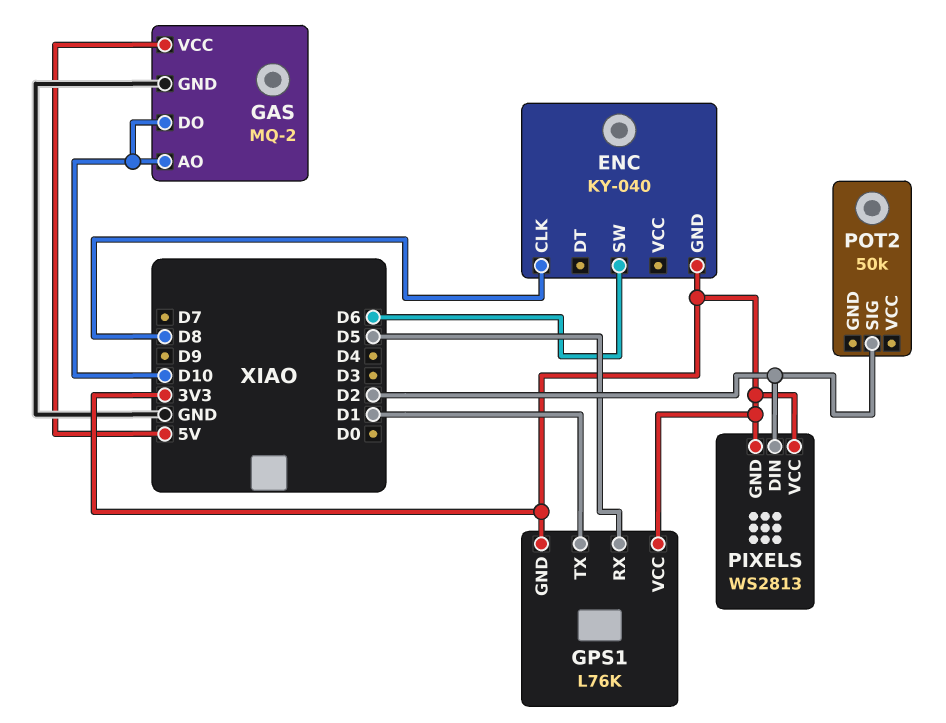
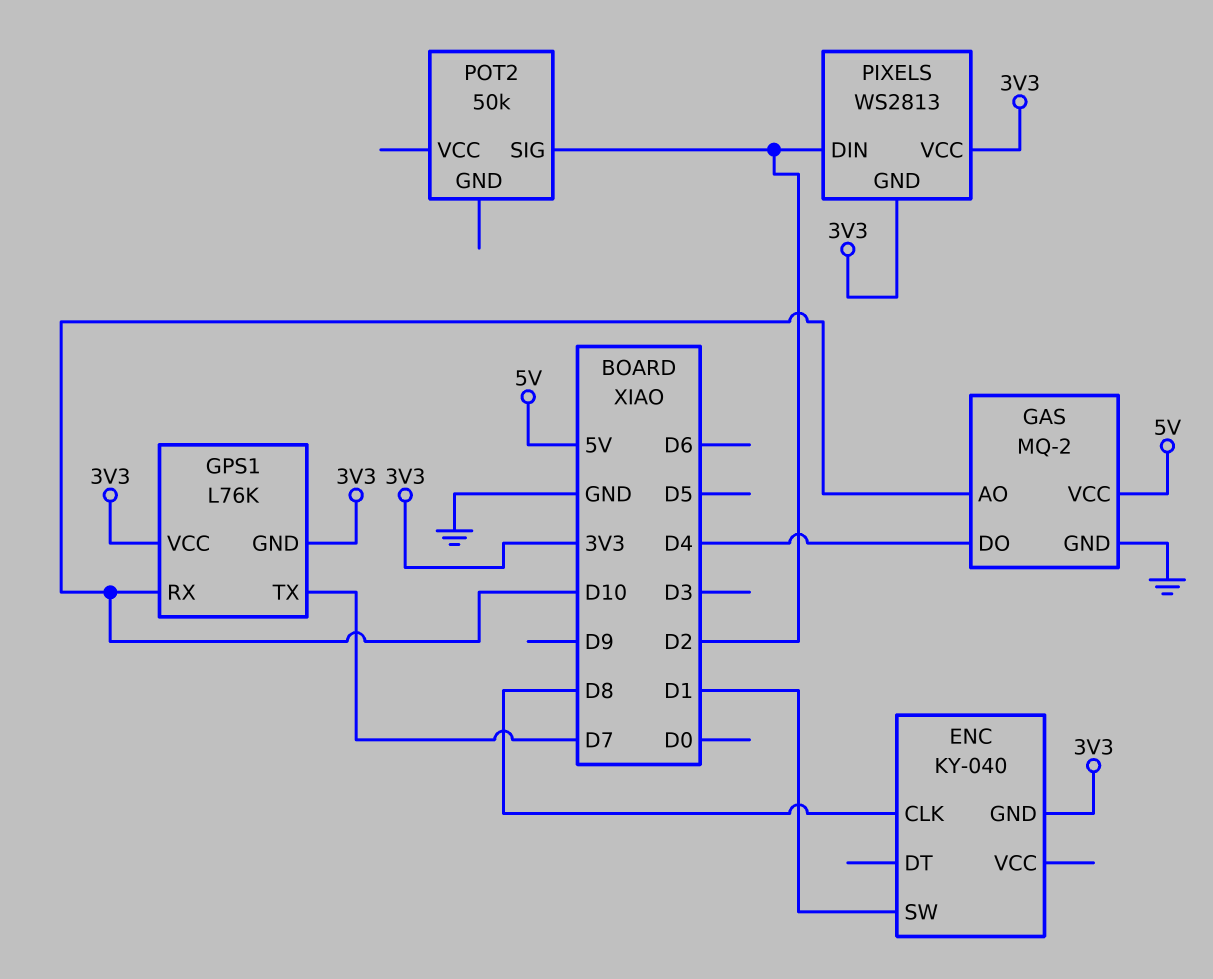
ENC pin SW: D6 -> D1
GAS pin DO: D10 -> D4
GPS1 pin RX: D5 -> D10
GPS1 pin TX: D1 -> D7

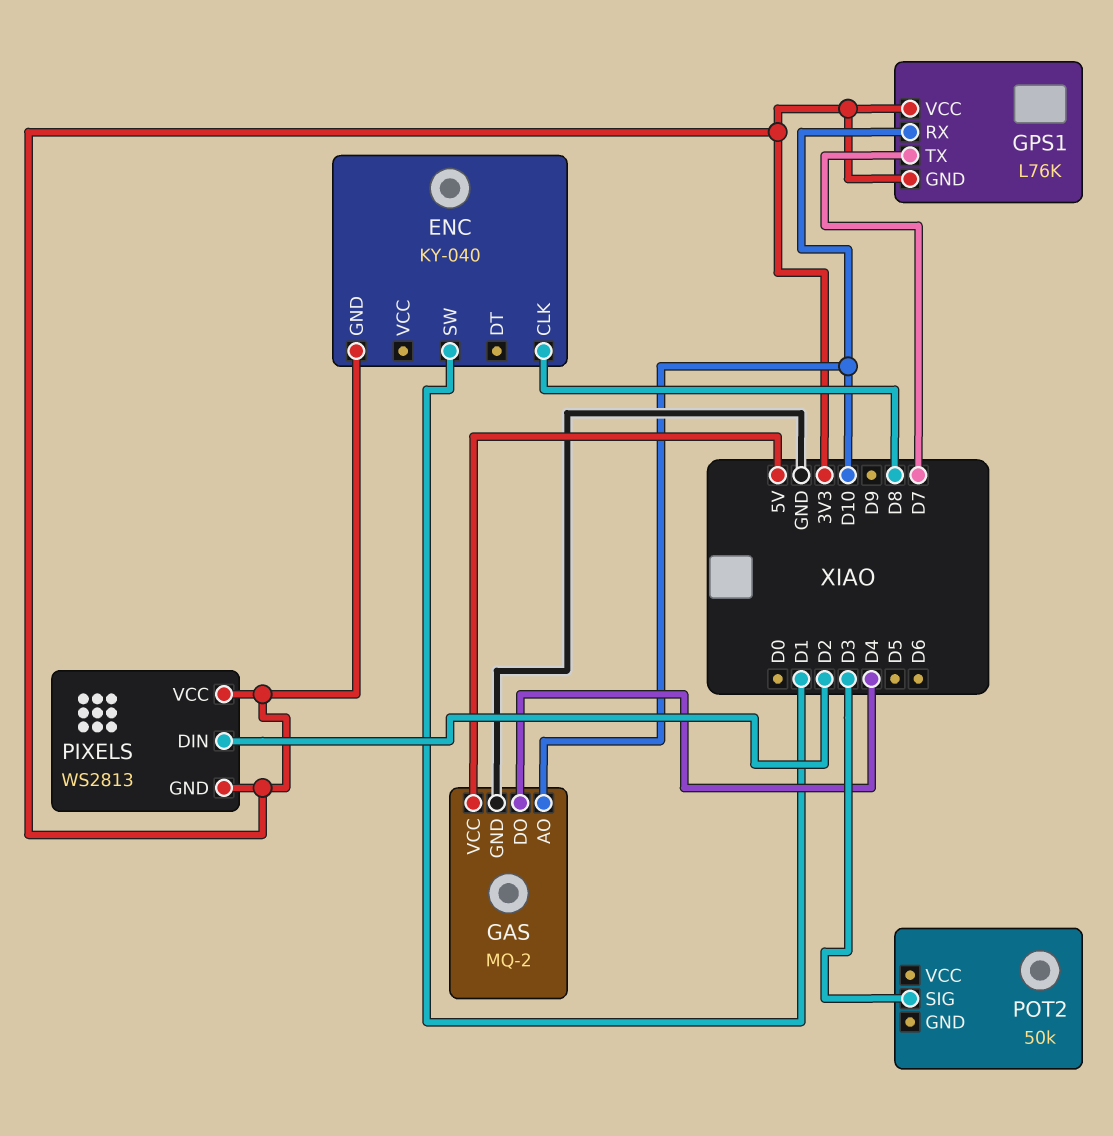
POT2 pin SIG: D2 -> D3

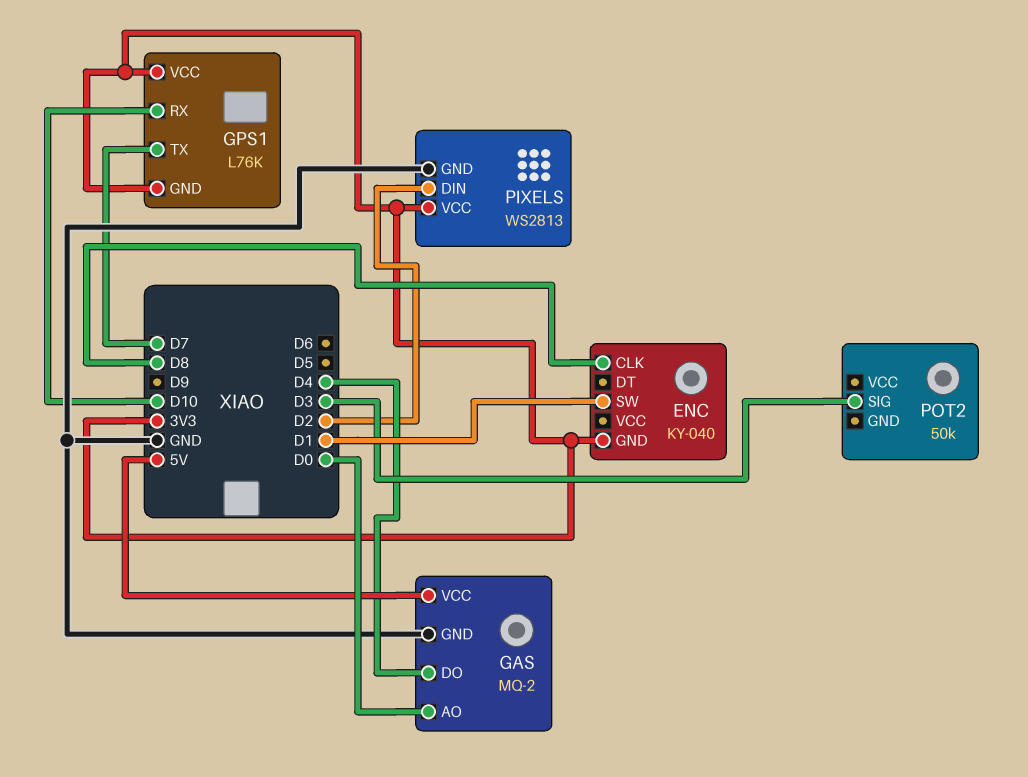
GAS pin AO: D10 -> D0
PIXELS pin GND: 3V3 -> GND

